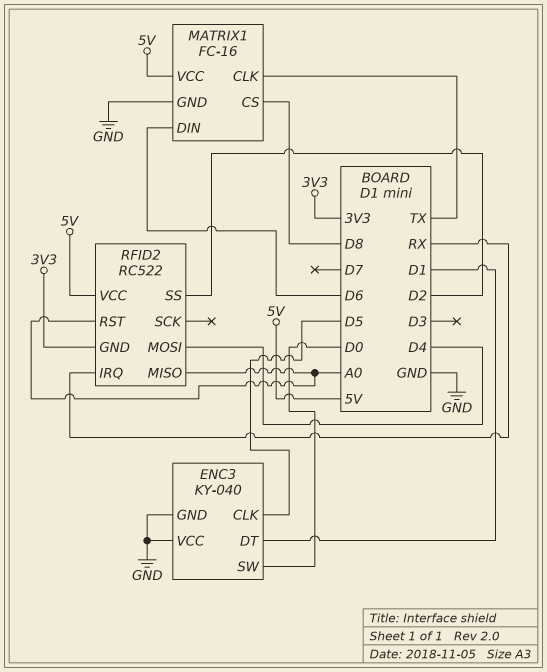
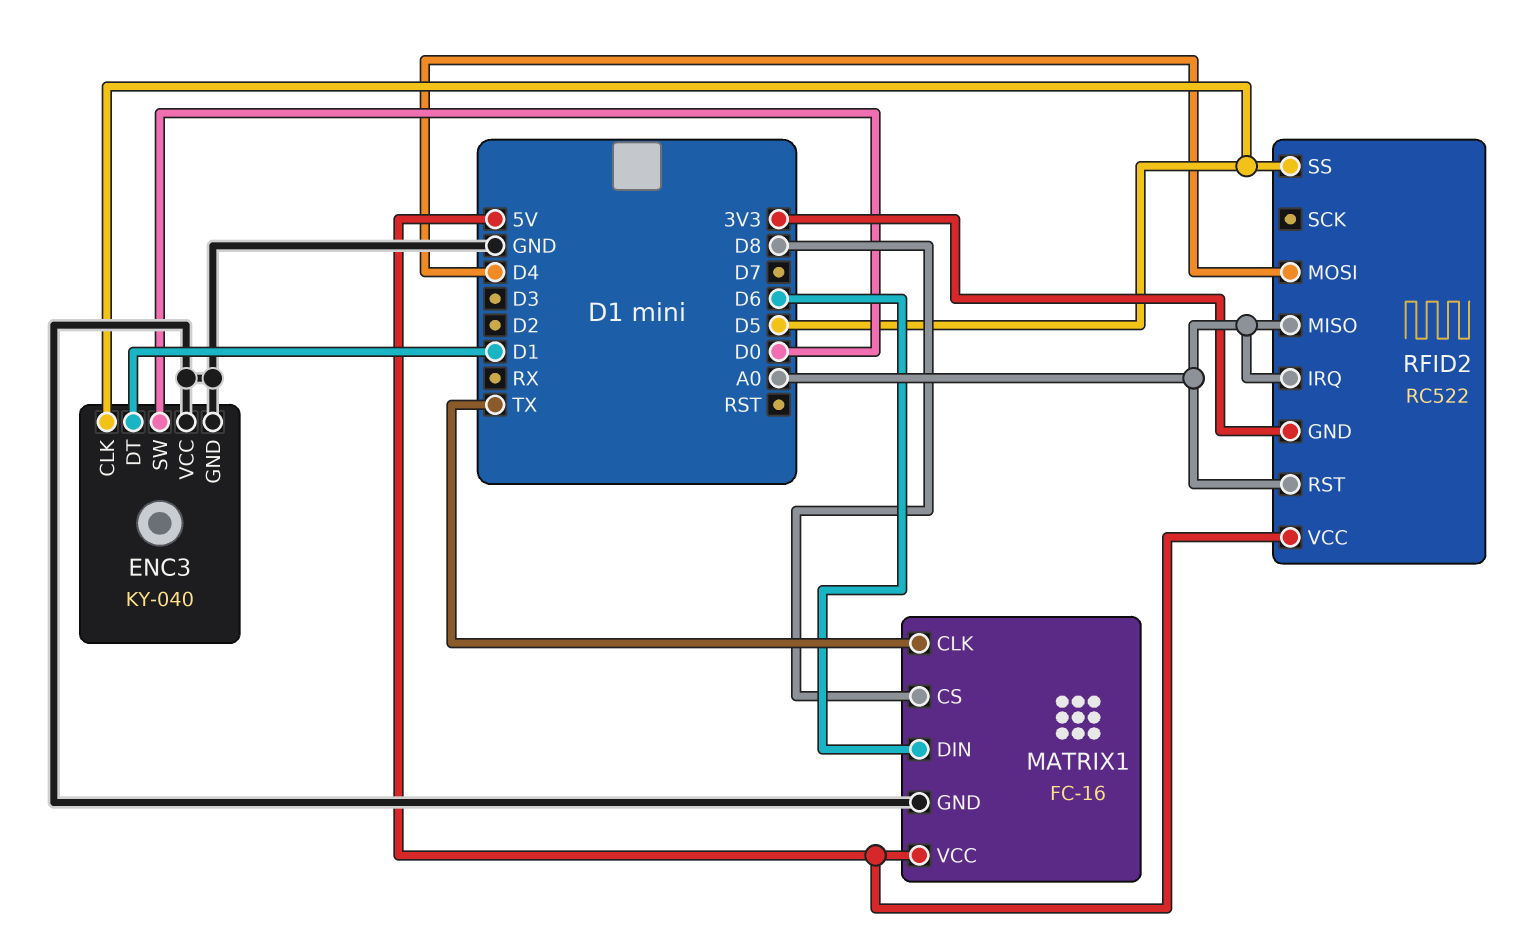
RFID2 pin IRQ: RX -> A0
RFID2 pin SS: D2 -> D5

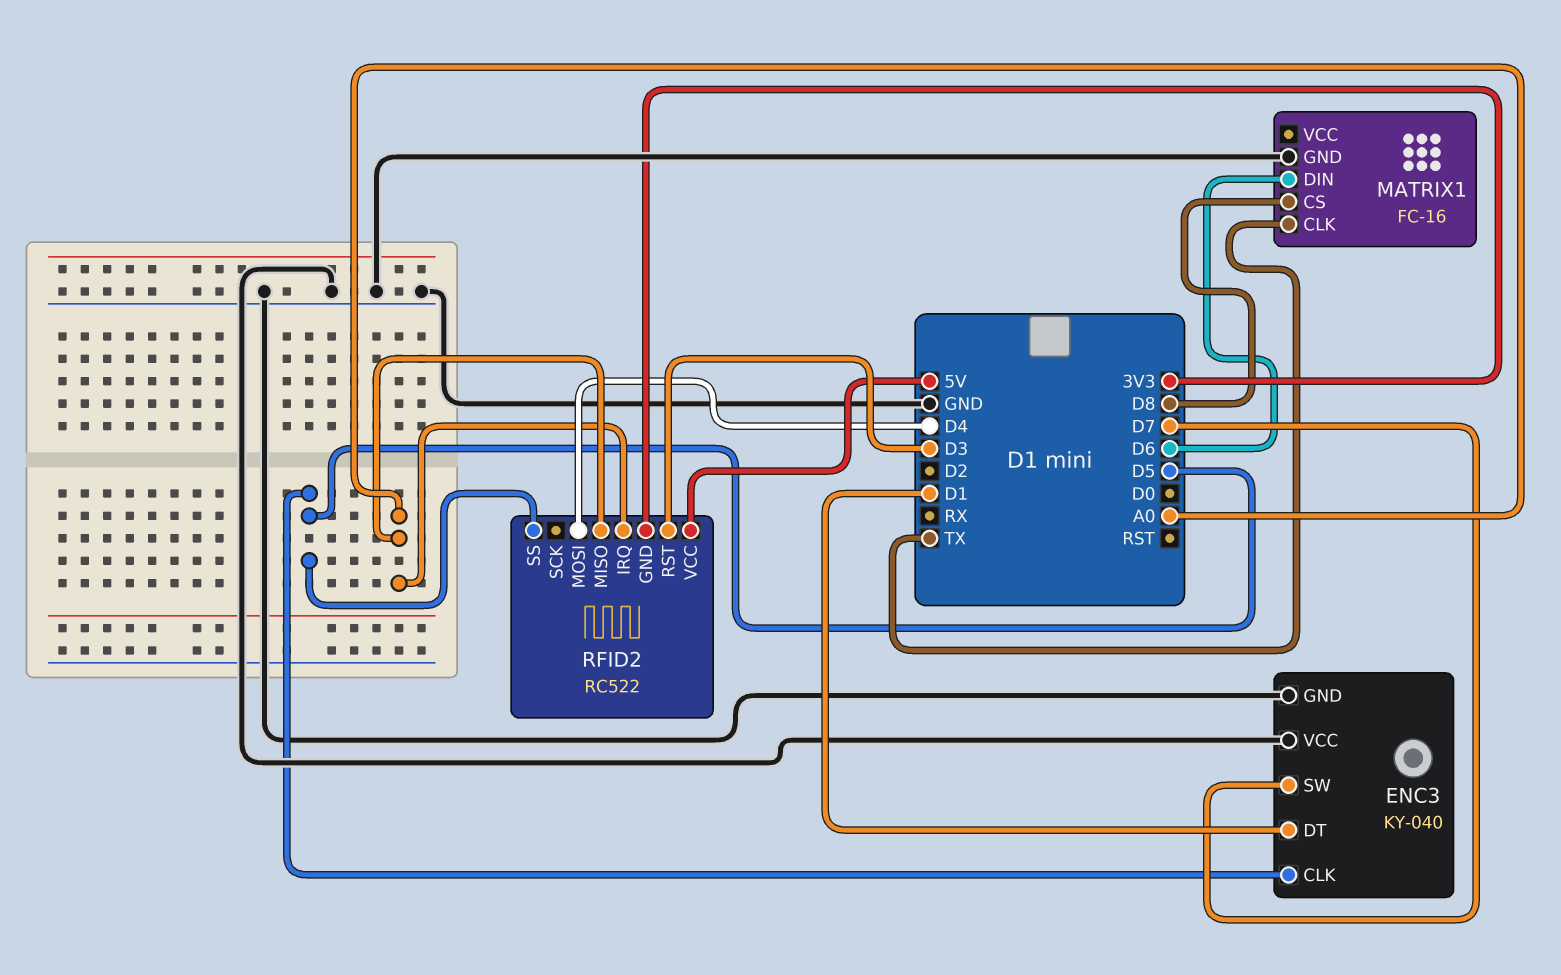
ENC3 pin SW: D0 -> D7
MATRIX1 pin VCC: 5V -> none
RFID2 pin RST: A0 -> D3

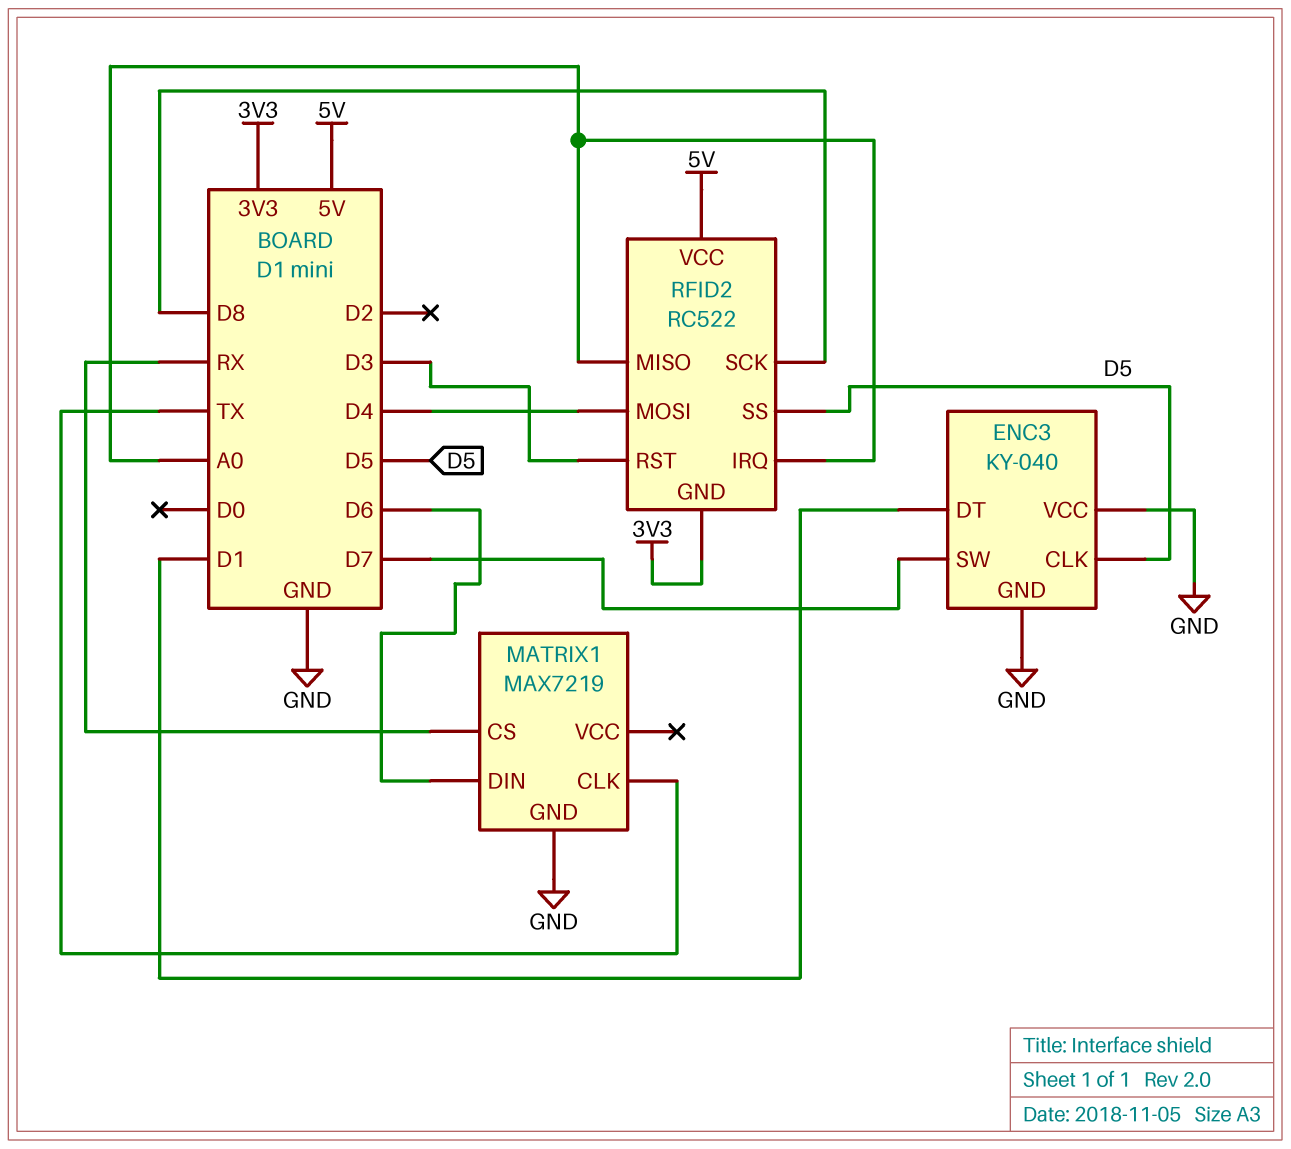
MATRIX1: FC-16 -> MAX7219
MATRIX1 pin CS: D8 -> RX
RFID2 pin SCK: none -> D8

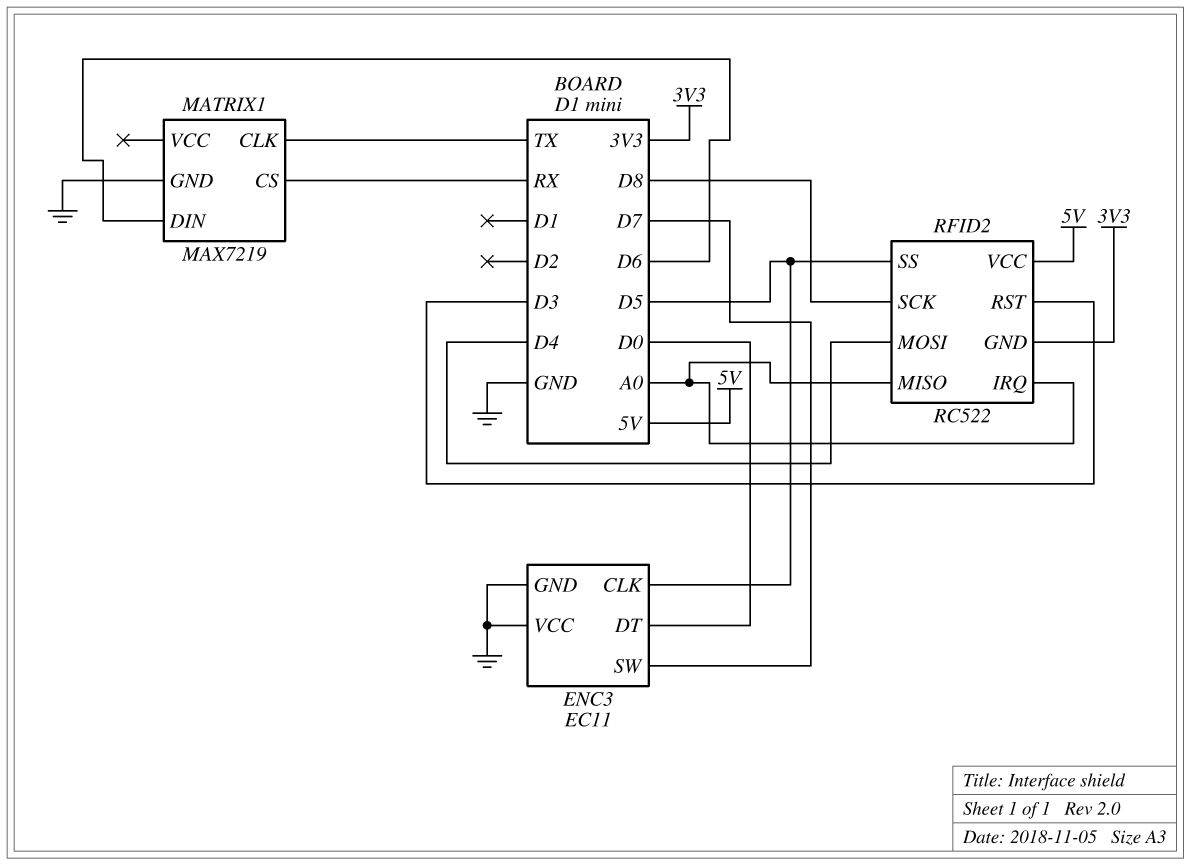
ENC3: KY-040 -> EC11
ENC3 pin DT: D1 -> D0

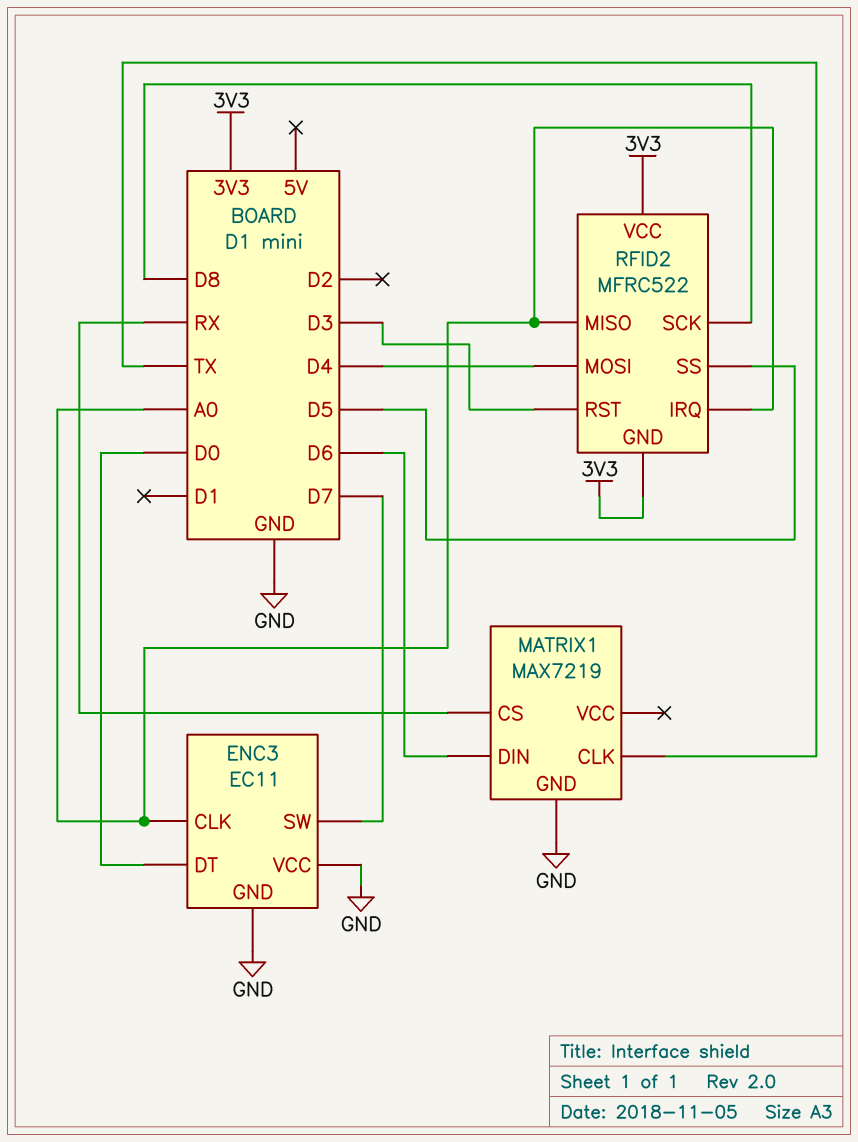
ENC3 pin CLK: D5 -> A0
RFID2: RC522 -> MFRC522
RFID2 pin VCC: 5V -> 3V3

